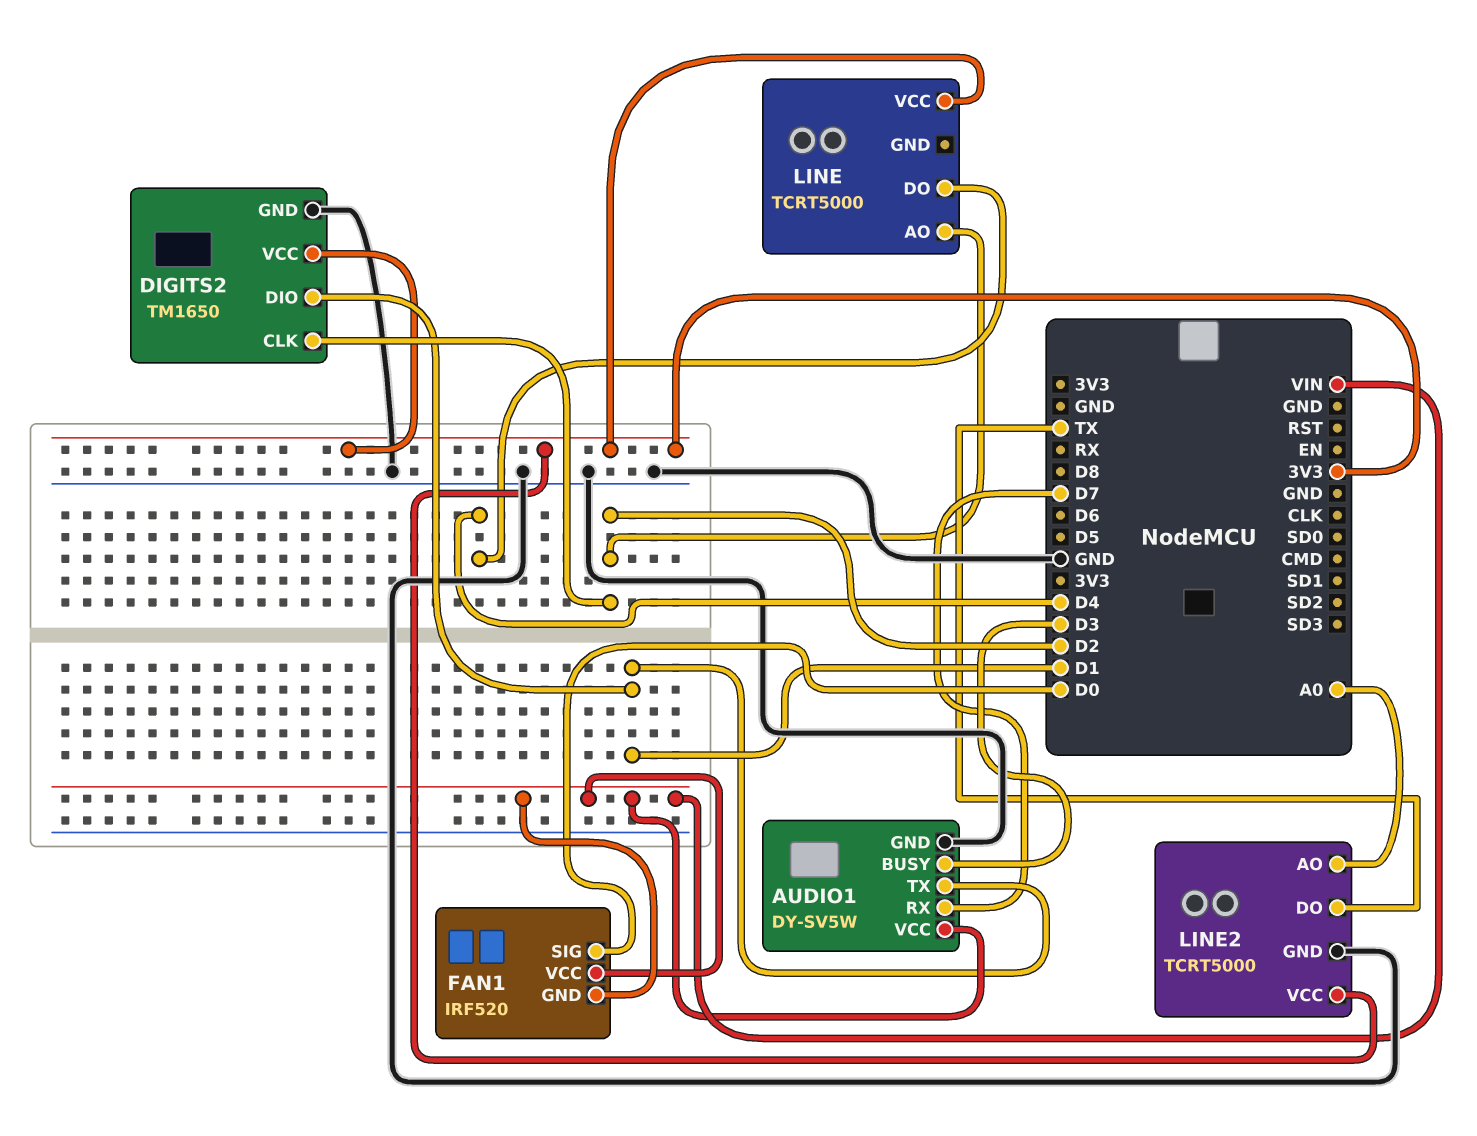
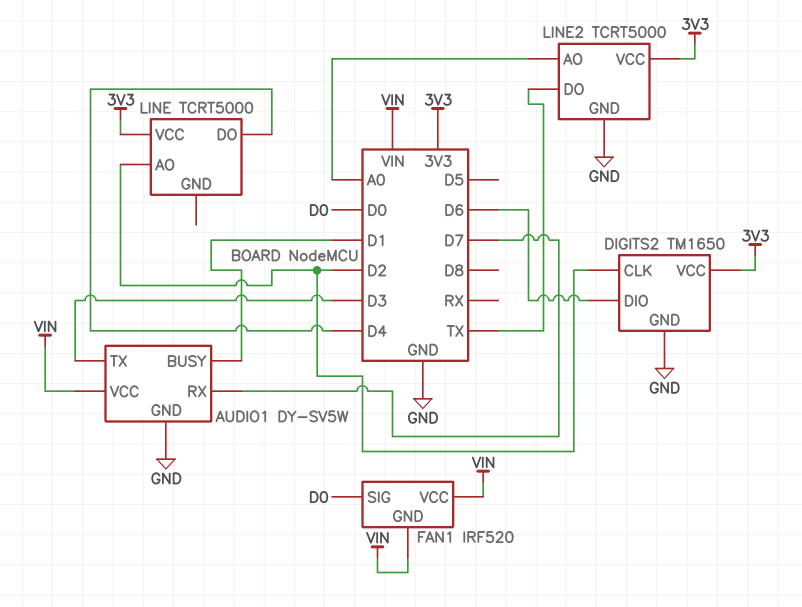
AUDIO1 pin BUSY: D3 -> D1
AUDIO1 pin TX: D1 -> D3
DIGITS2 pin DIO: D1 -> D6

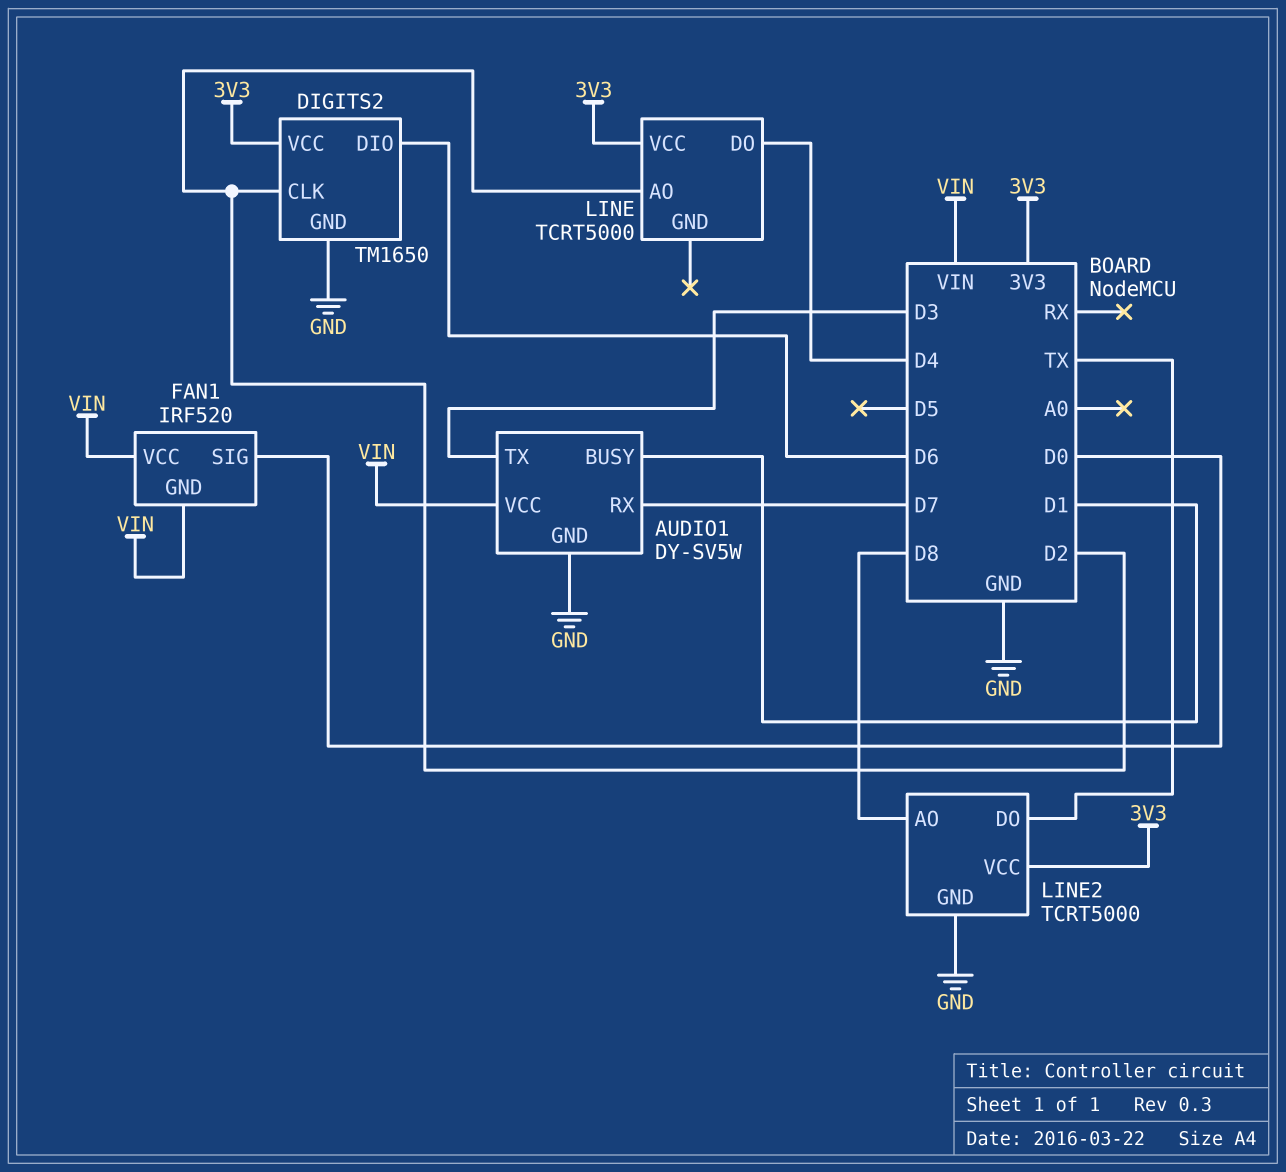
LINE2 pin AO: A0 -> D8

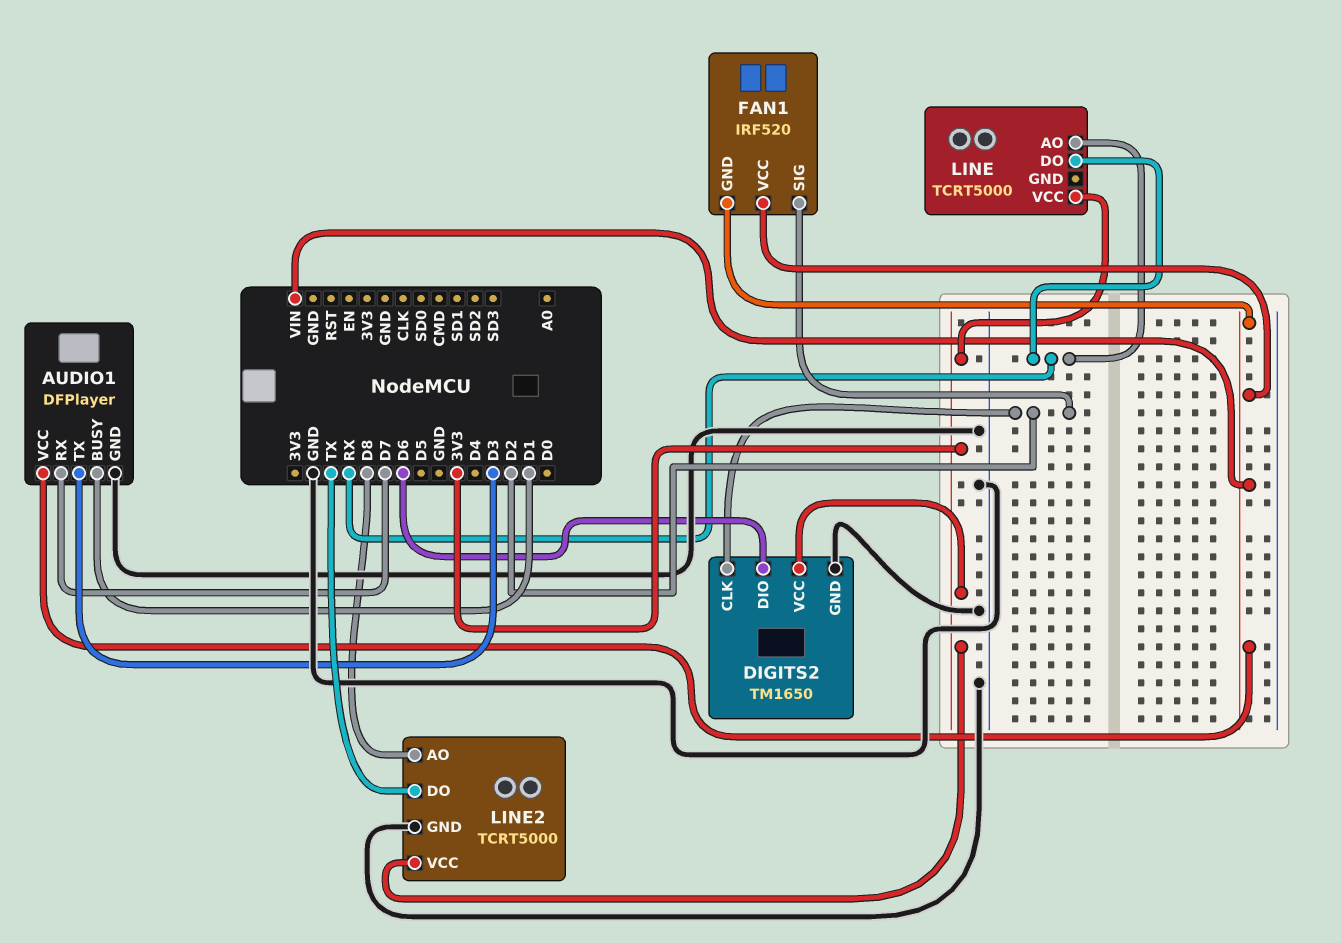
AUDIO1: DY-SV5W -> DFPlayer
FAN1 pin SIG: D0 -> D2
LINE pin AO: D2 -> RX
LINE pin DO: D4 -> RX

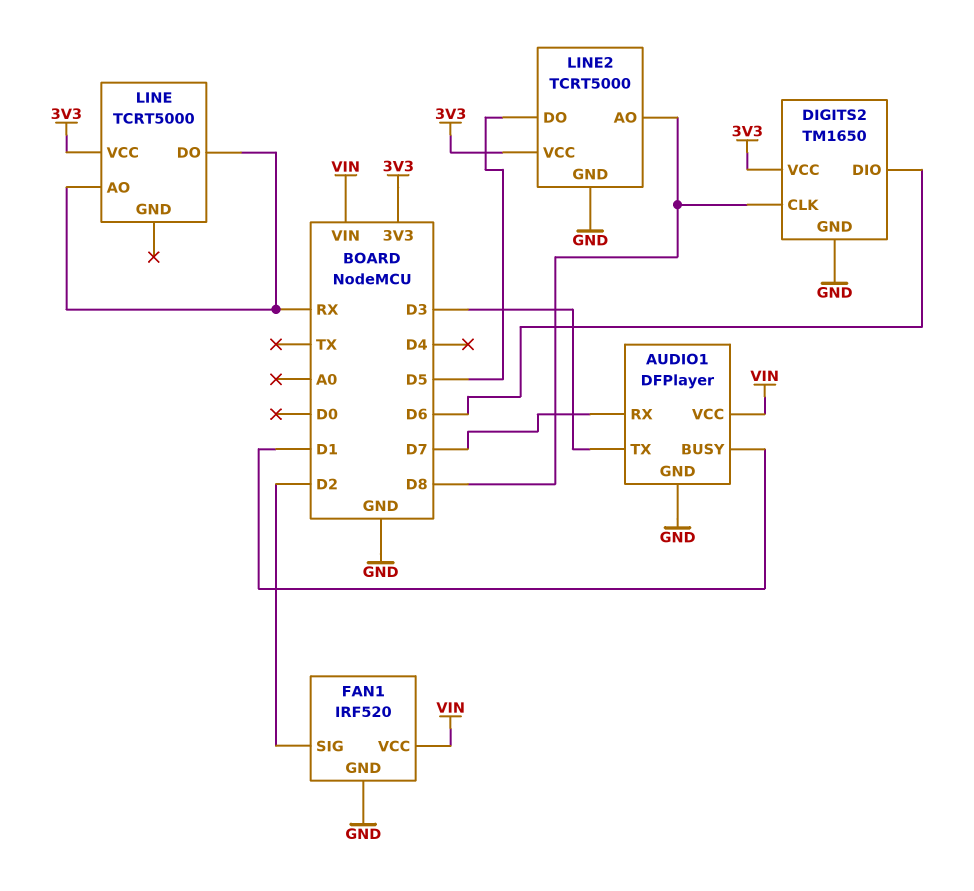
DIGITS2 pin CLK: D2 -> D8
FAN1 pin GND: VIN -> GND
LINE2 pin DO: TX -> D5

